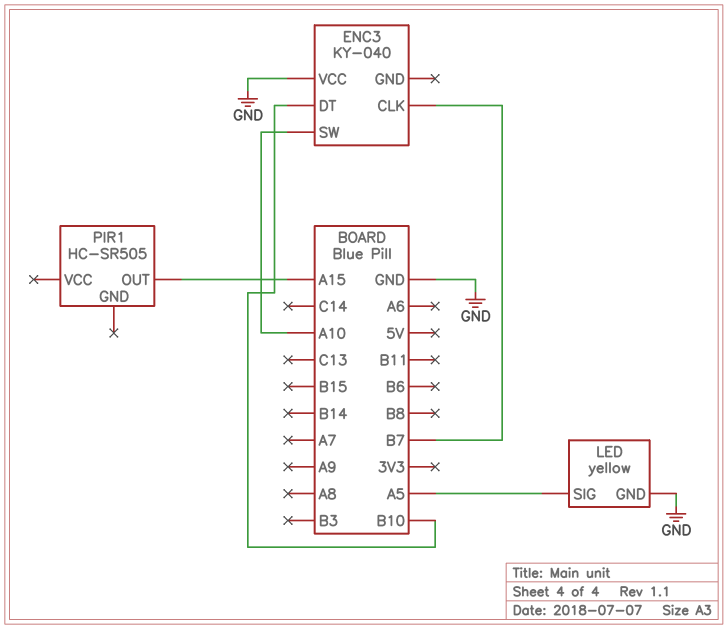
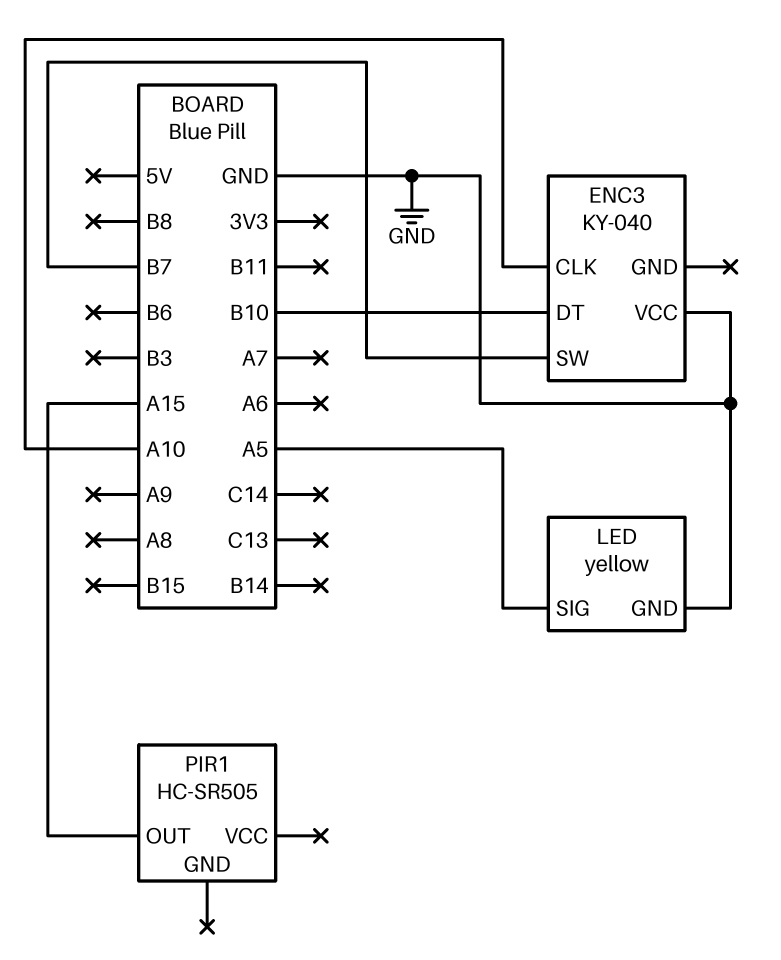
ENC3 pin CLK: B7 -> A10
ENC3 pin SW: A10 -> B7

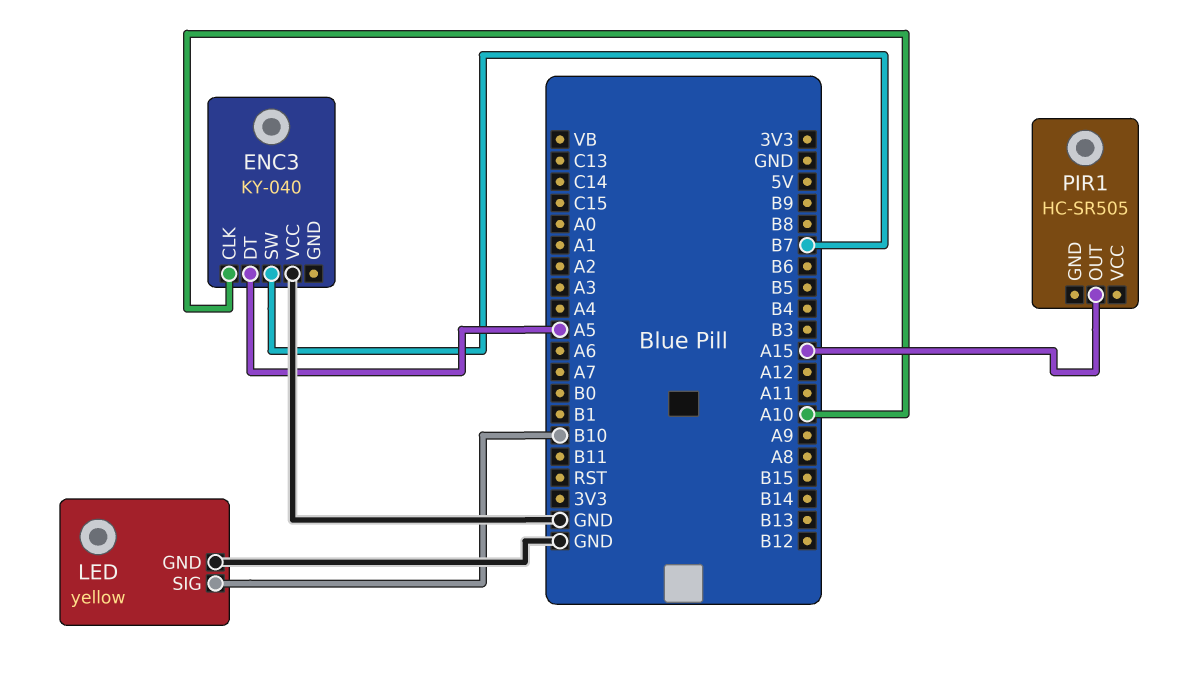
ENC3 pin DT: B10 -> A5
LED pin SIG: A5 -> B10

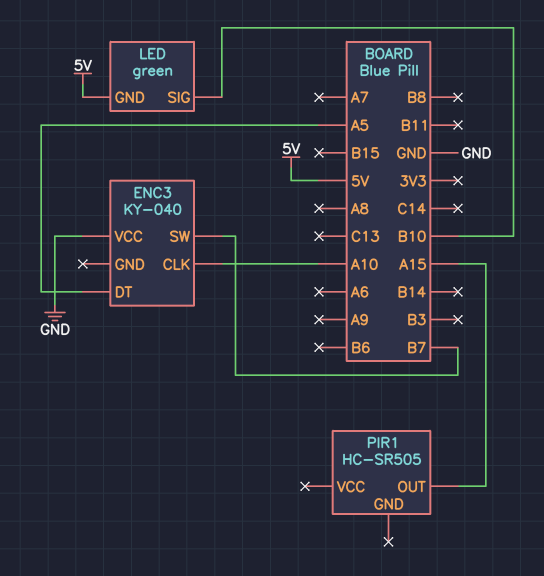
LED: yellow -> green
LED pin GND: GND -> 5V

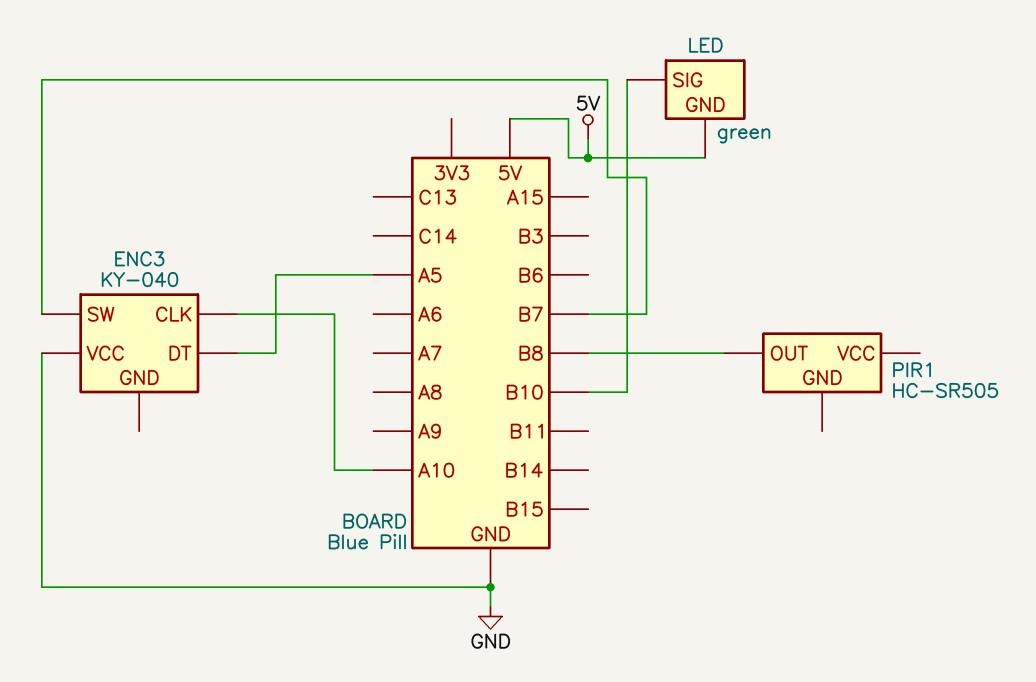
PIR1 pin OUT: A15 -> B8

